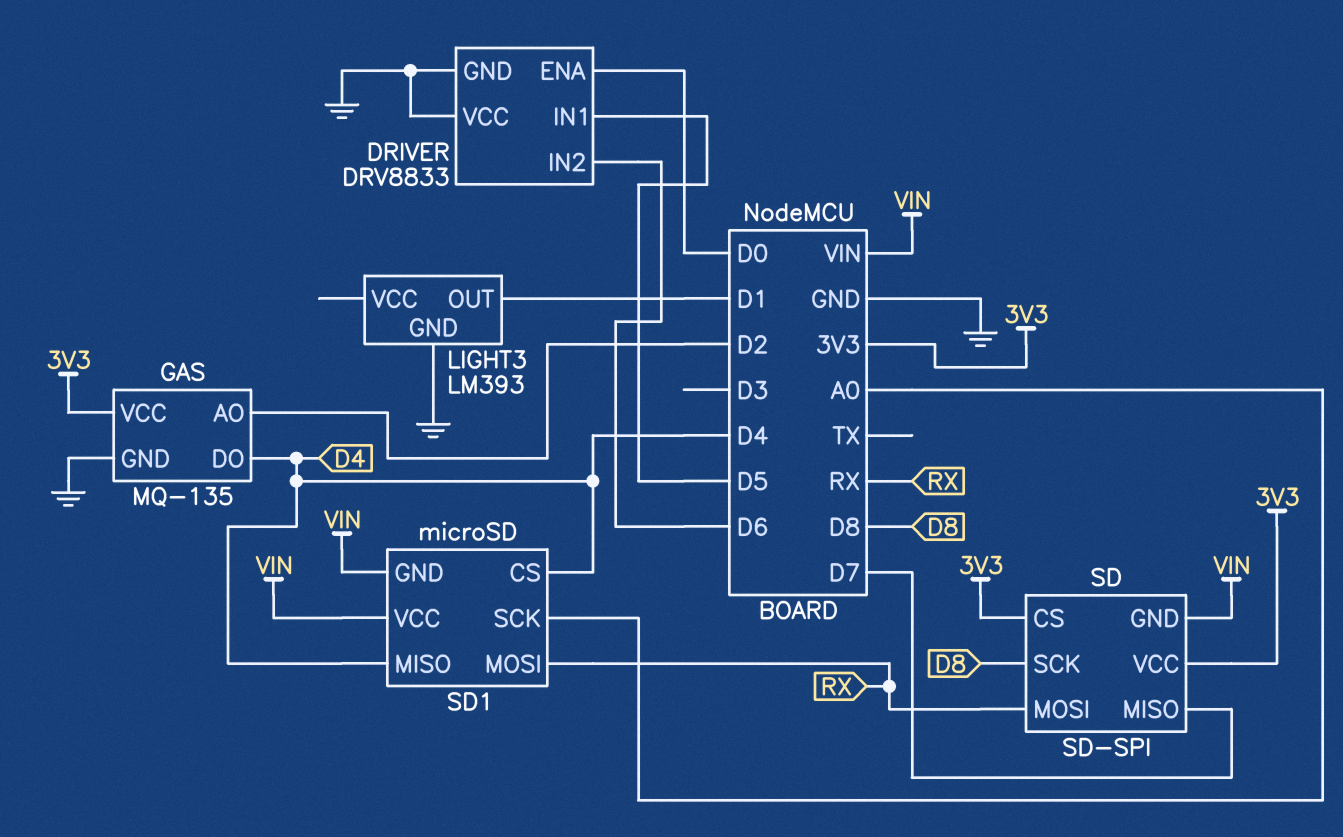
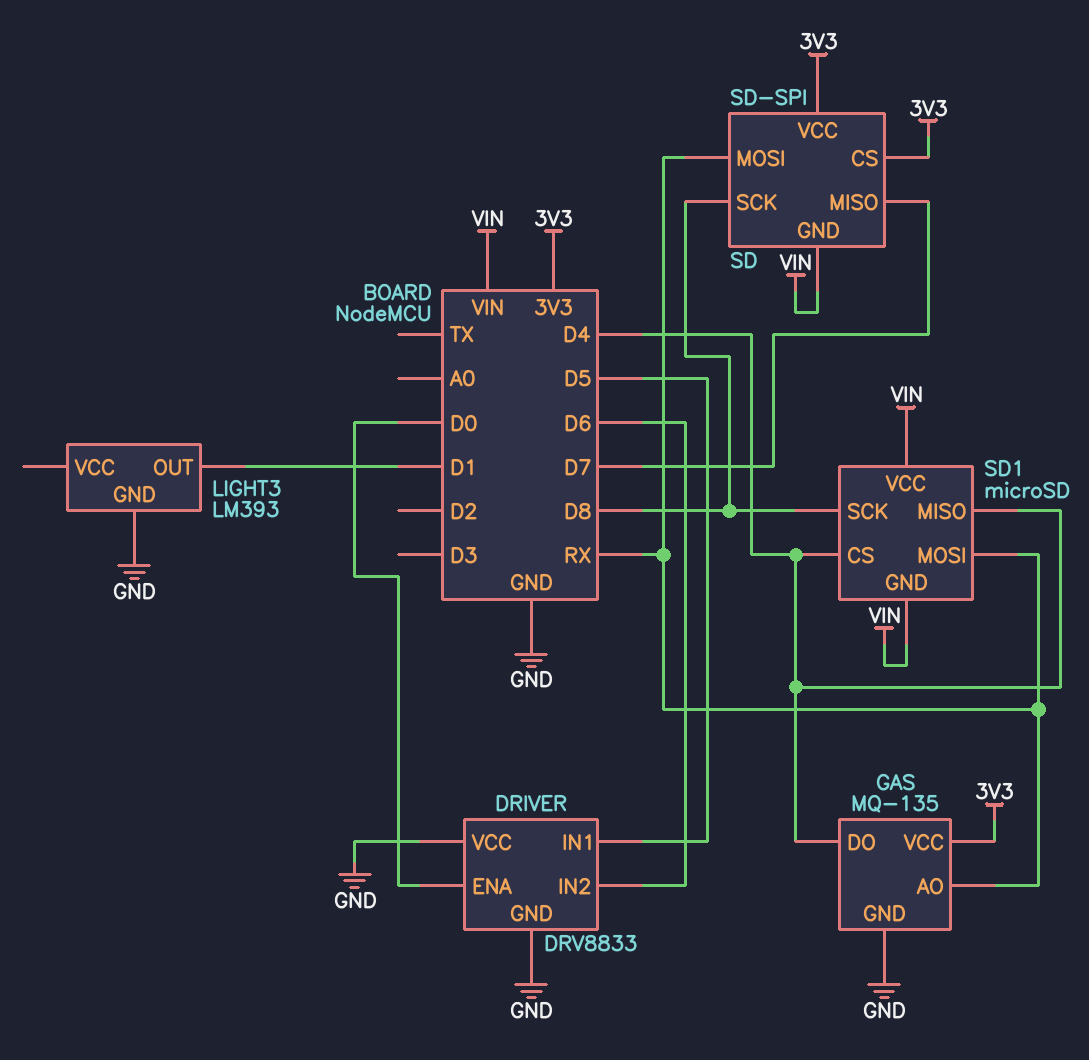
GAS pin AO: D2 -> RX
SD1 pin SCK: A0 -> D8

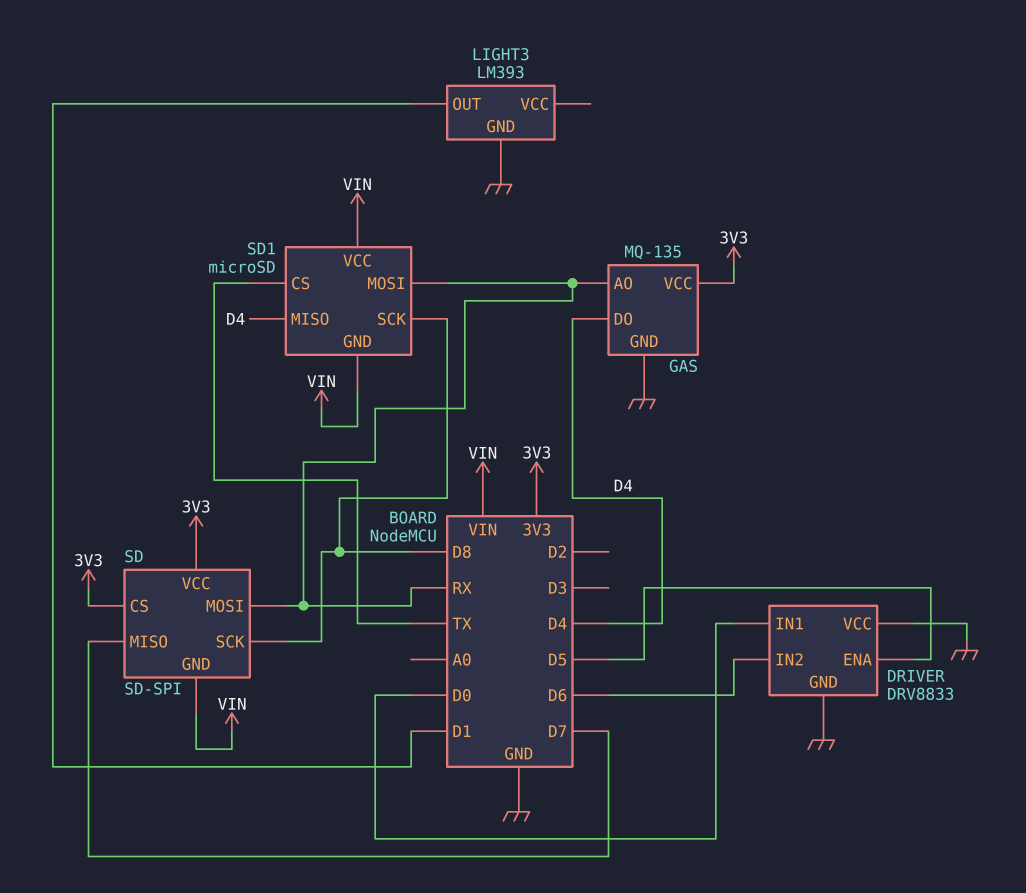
DRIVER pin ENA: D0 -> D5
DRIVER pin IN1: D5 -> D0
SD1 pin CS: D4 -> TX

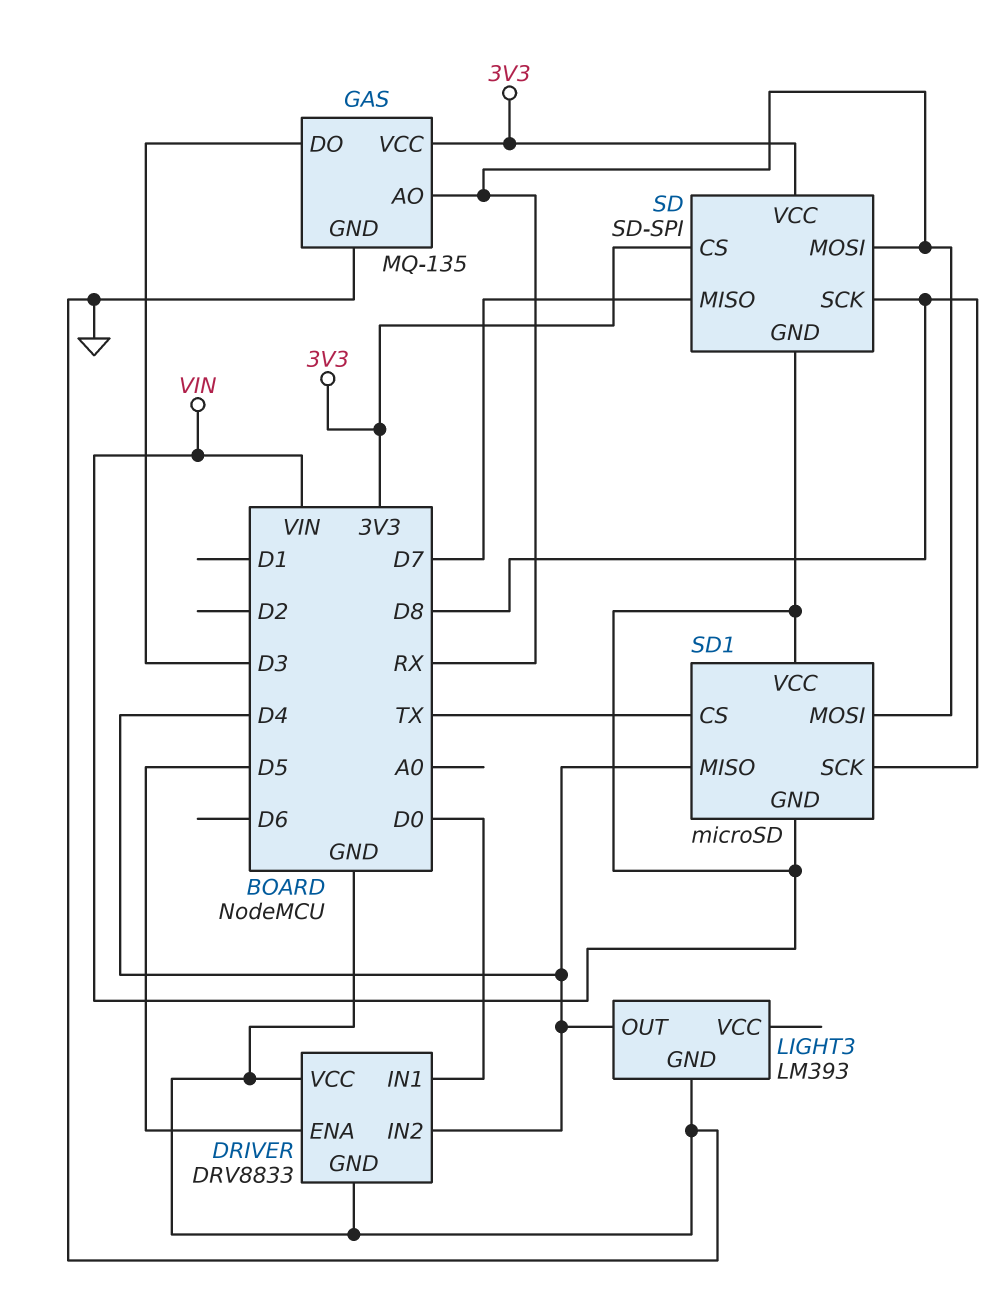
DRIVER pin IN2: D6 -> D4
GAS pin DO: D4 -> D3
LIGHT3 pin OUT: D1 -> D4

